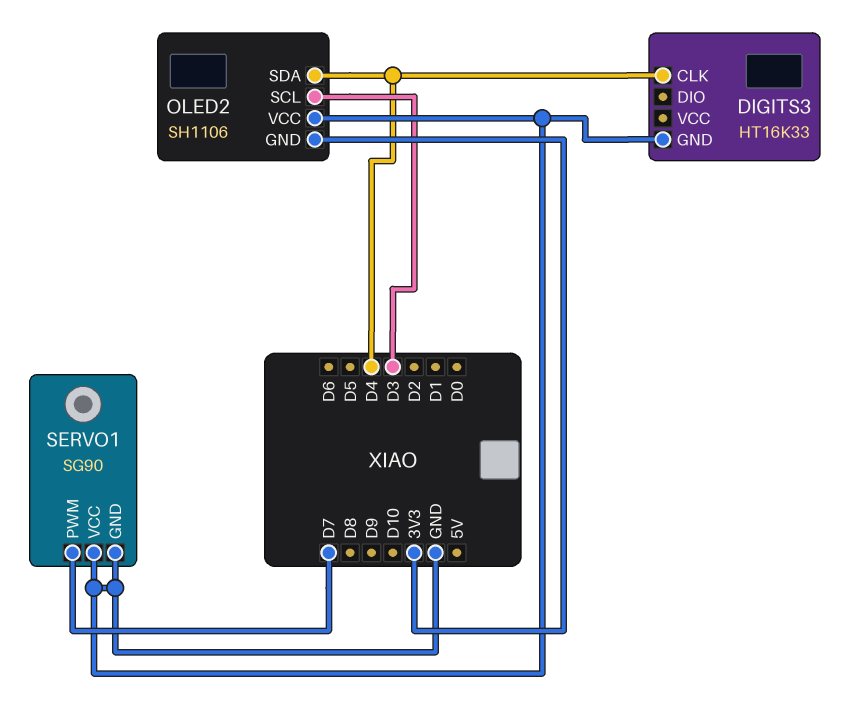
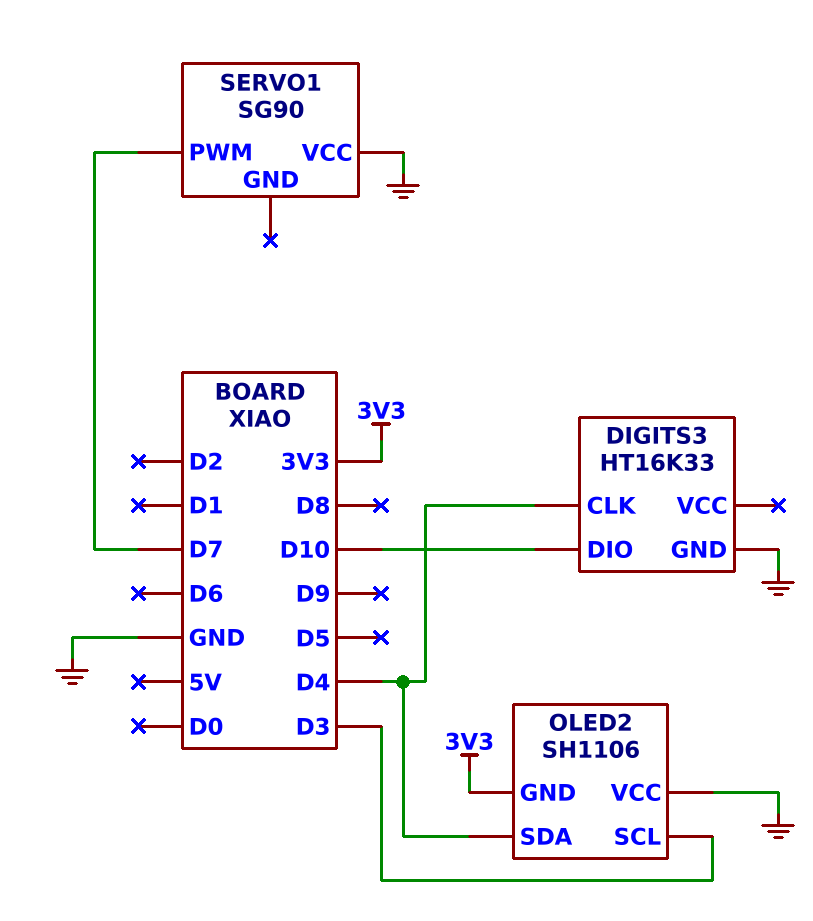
DIGITS3 pin DIO: none -> D10
SERVO1 pin GND: GND -> none

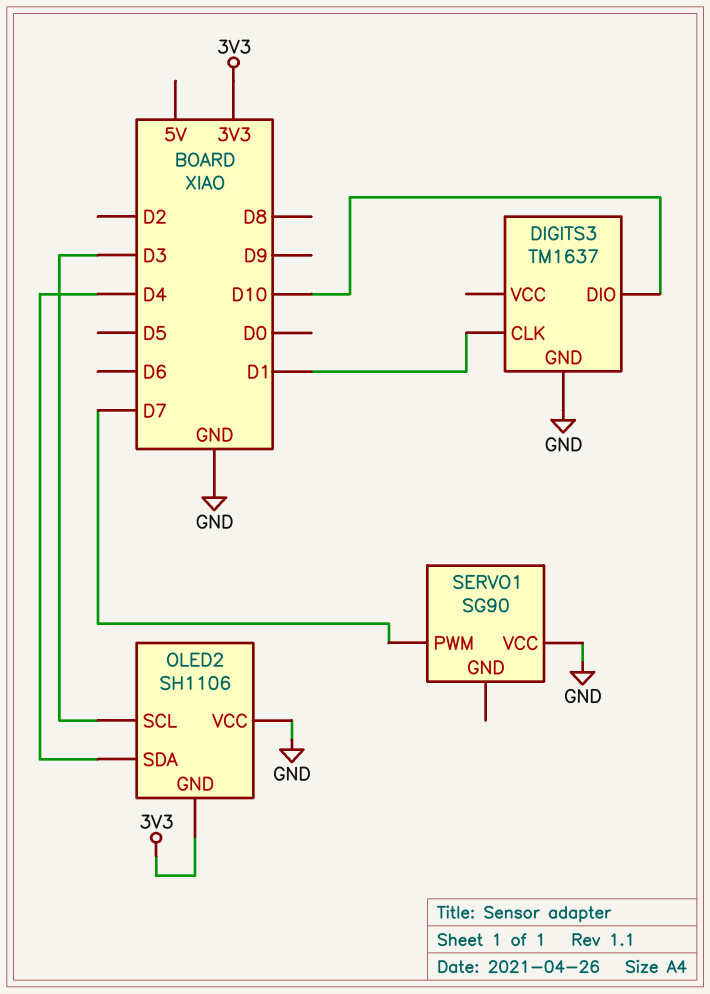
DIGITS3: HT16K33 -> TM1637
DIGITS3 pin CLK: D4 -> D1

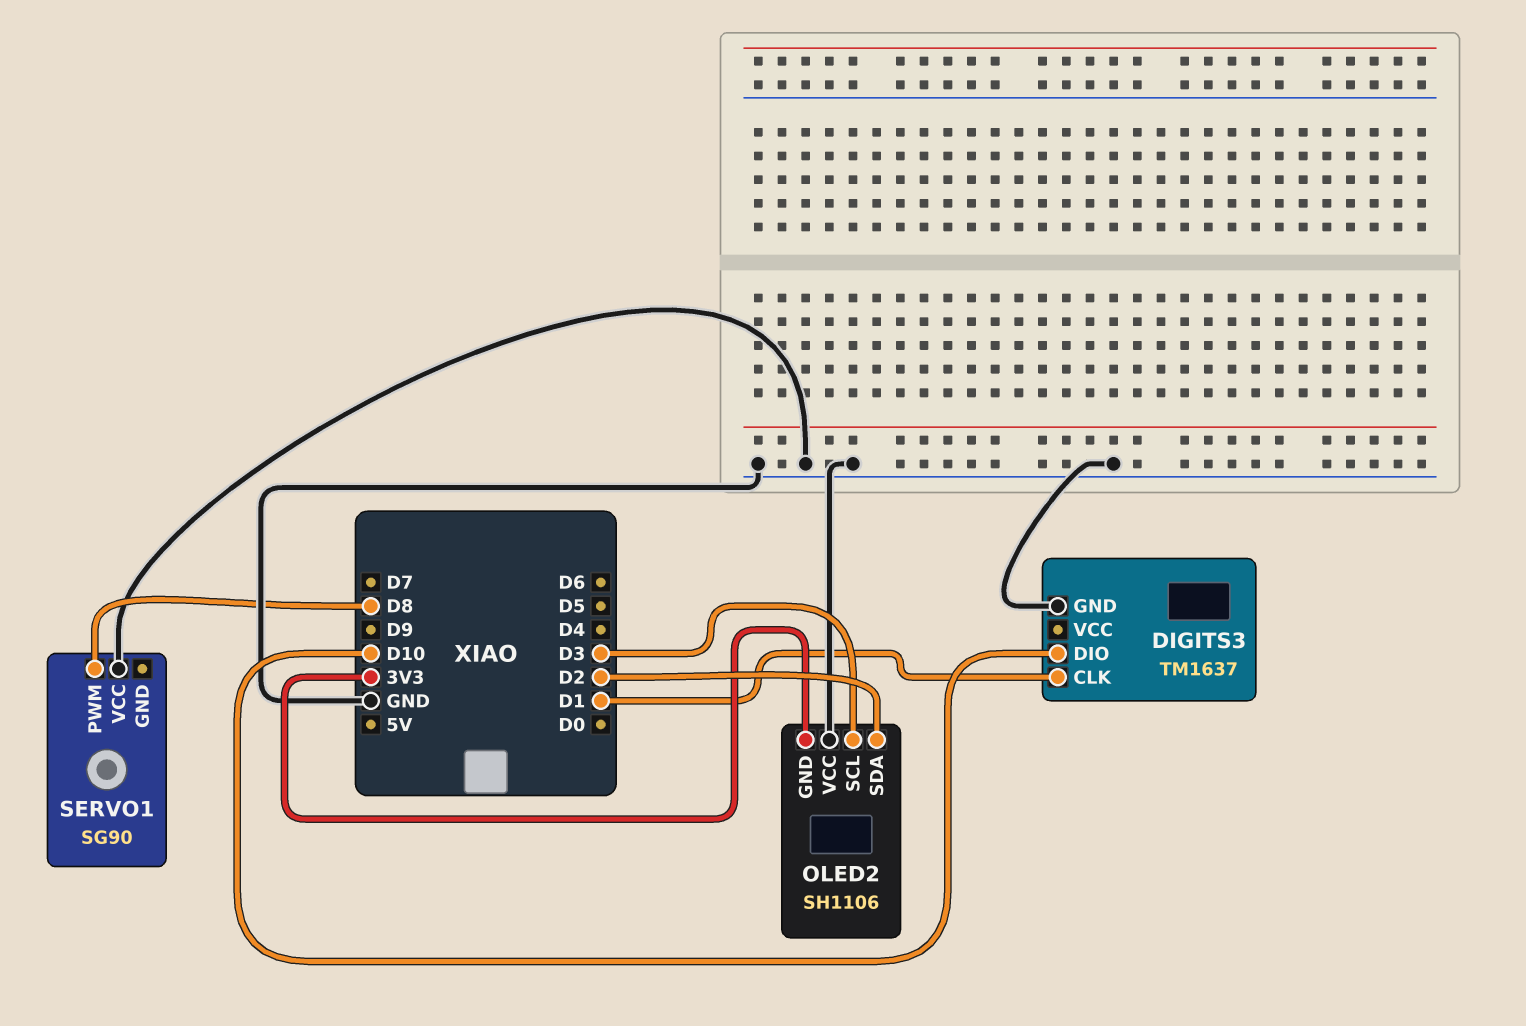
OLED2 pin SDA: D4 -> D2
SERVO1 pin PWM: D7 -> D8

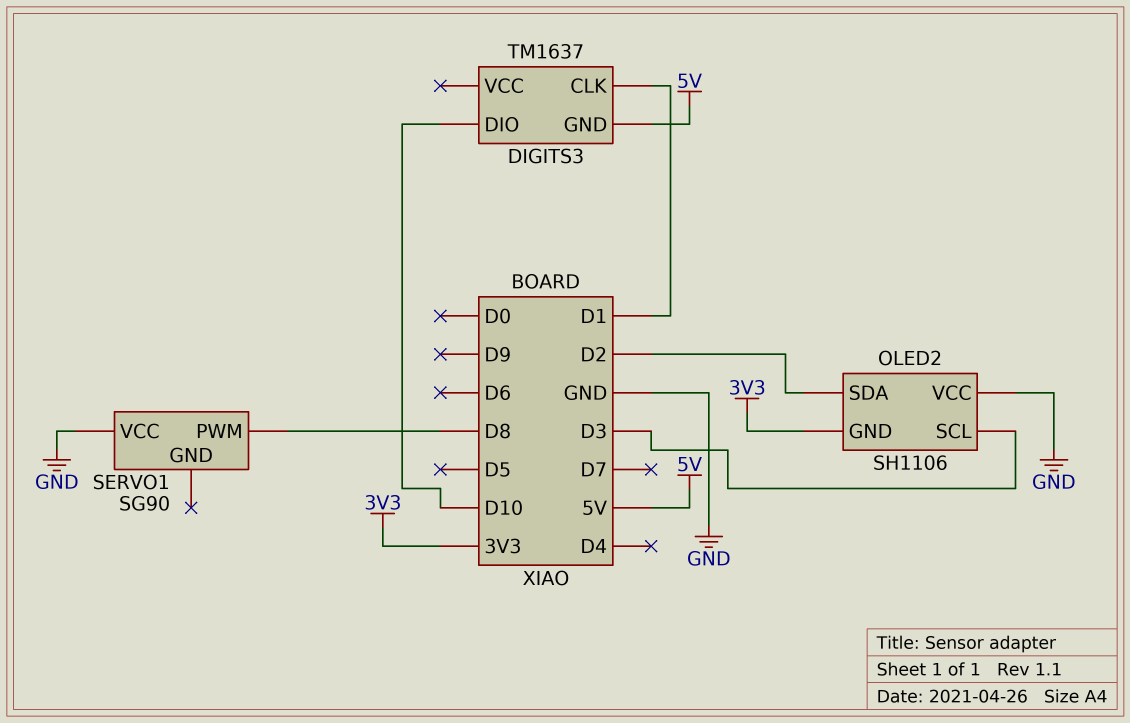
DIGITS3 pin GND: GND -> 5V

